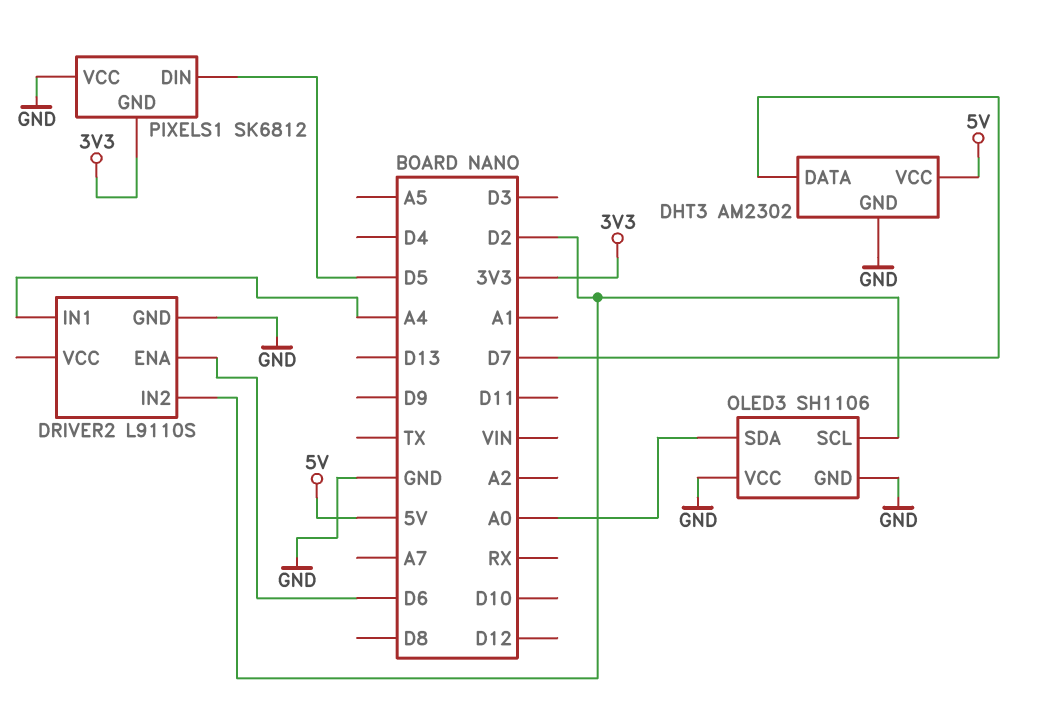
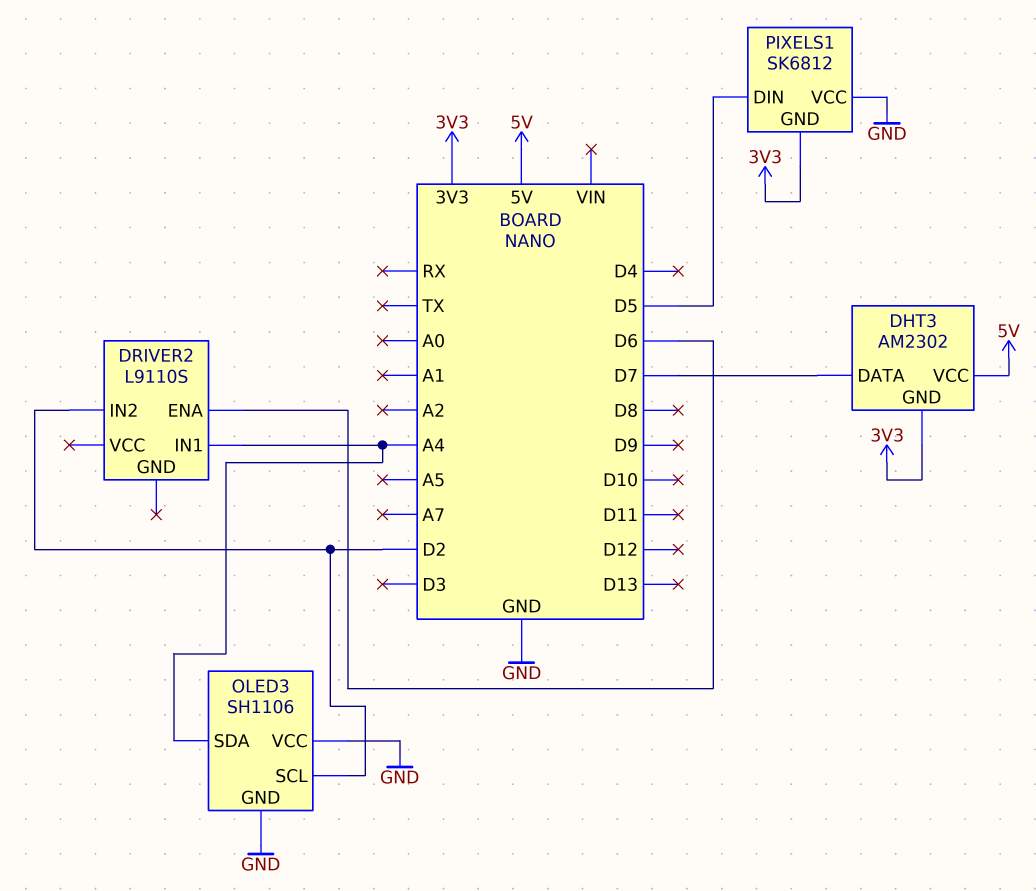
DHT3 pin GND: GND -> 3V3
DRIVER2 pin GND: GND -> none
OLED3 pin SDA: A0 -> A4

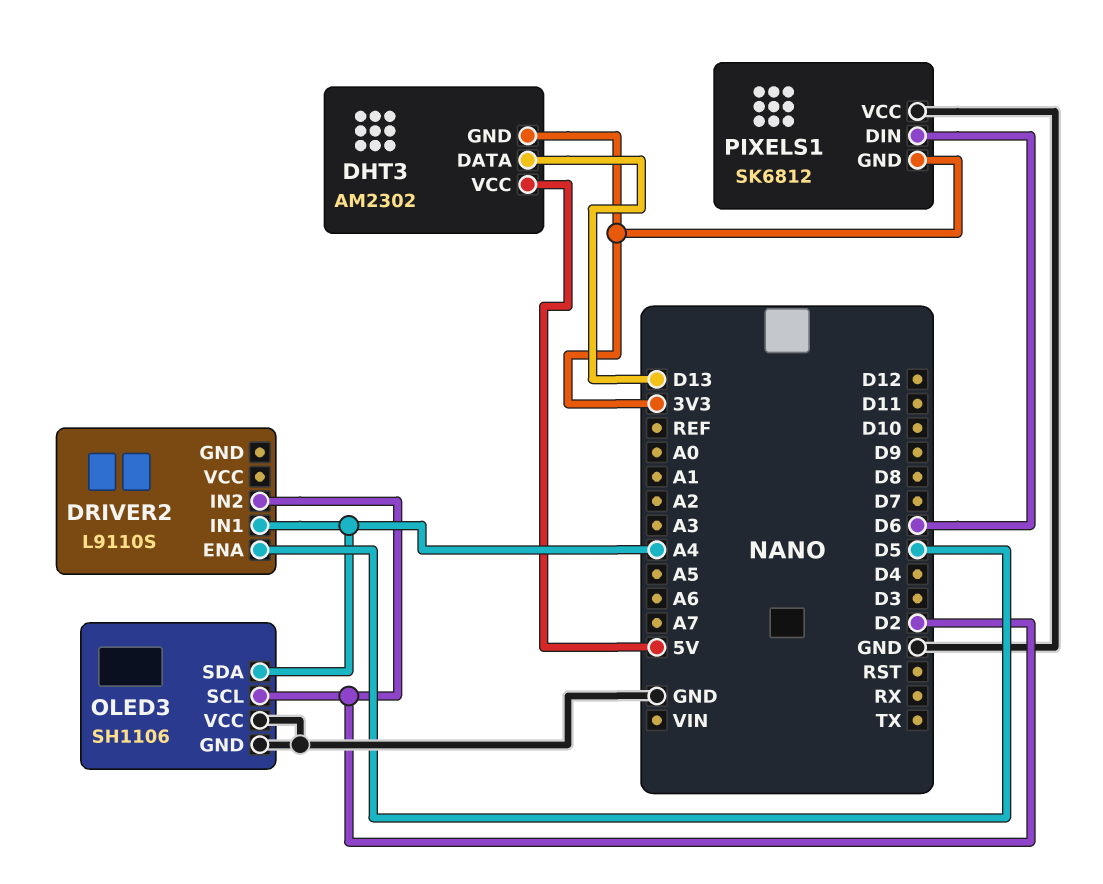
DHT3 pin DATA: D7 -> D13
DRIVER2 pin ENA: D6 -> D5
PIXELS1 pin DIN: D5 -> D6

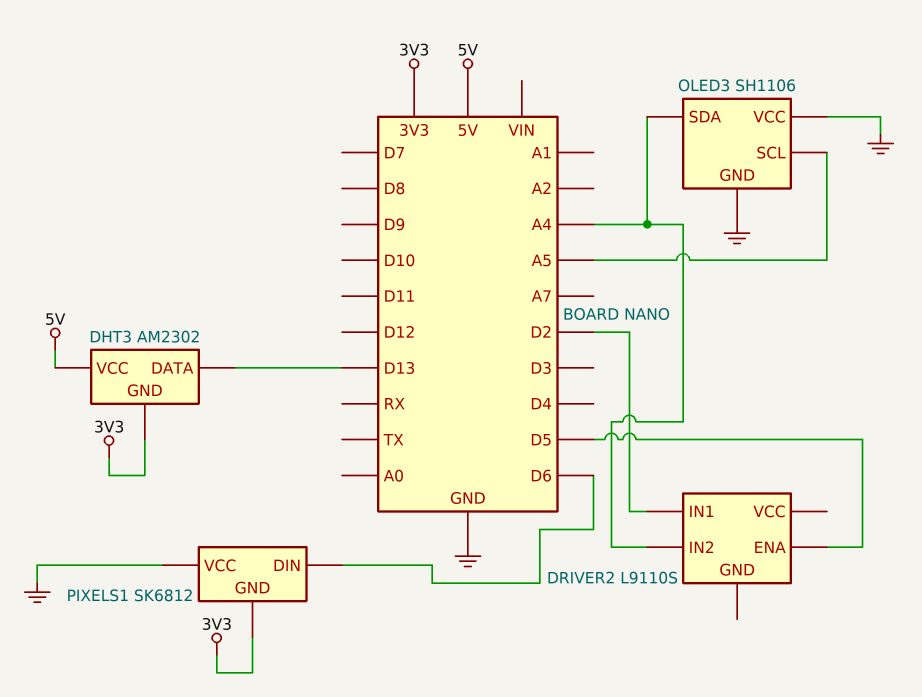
DRIVER2 pin IN1: A4 -> D2
DRIVER2 pin IN2: D2 -> A4
OLED3 pin SCL: D2 -> A5

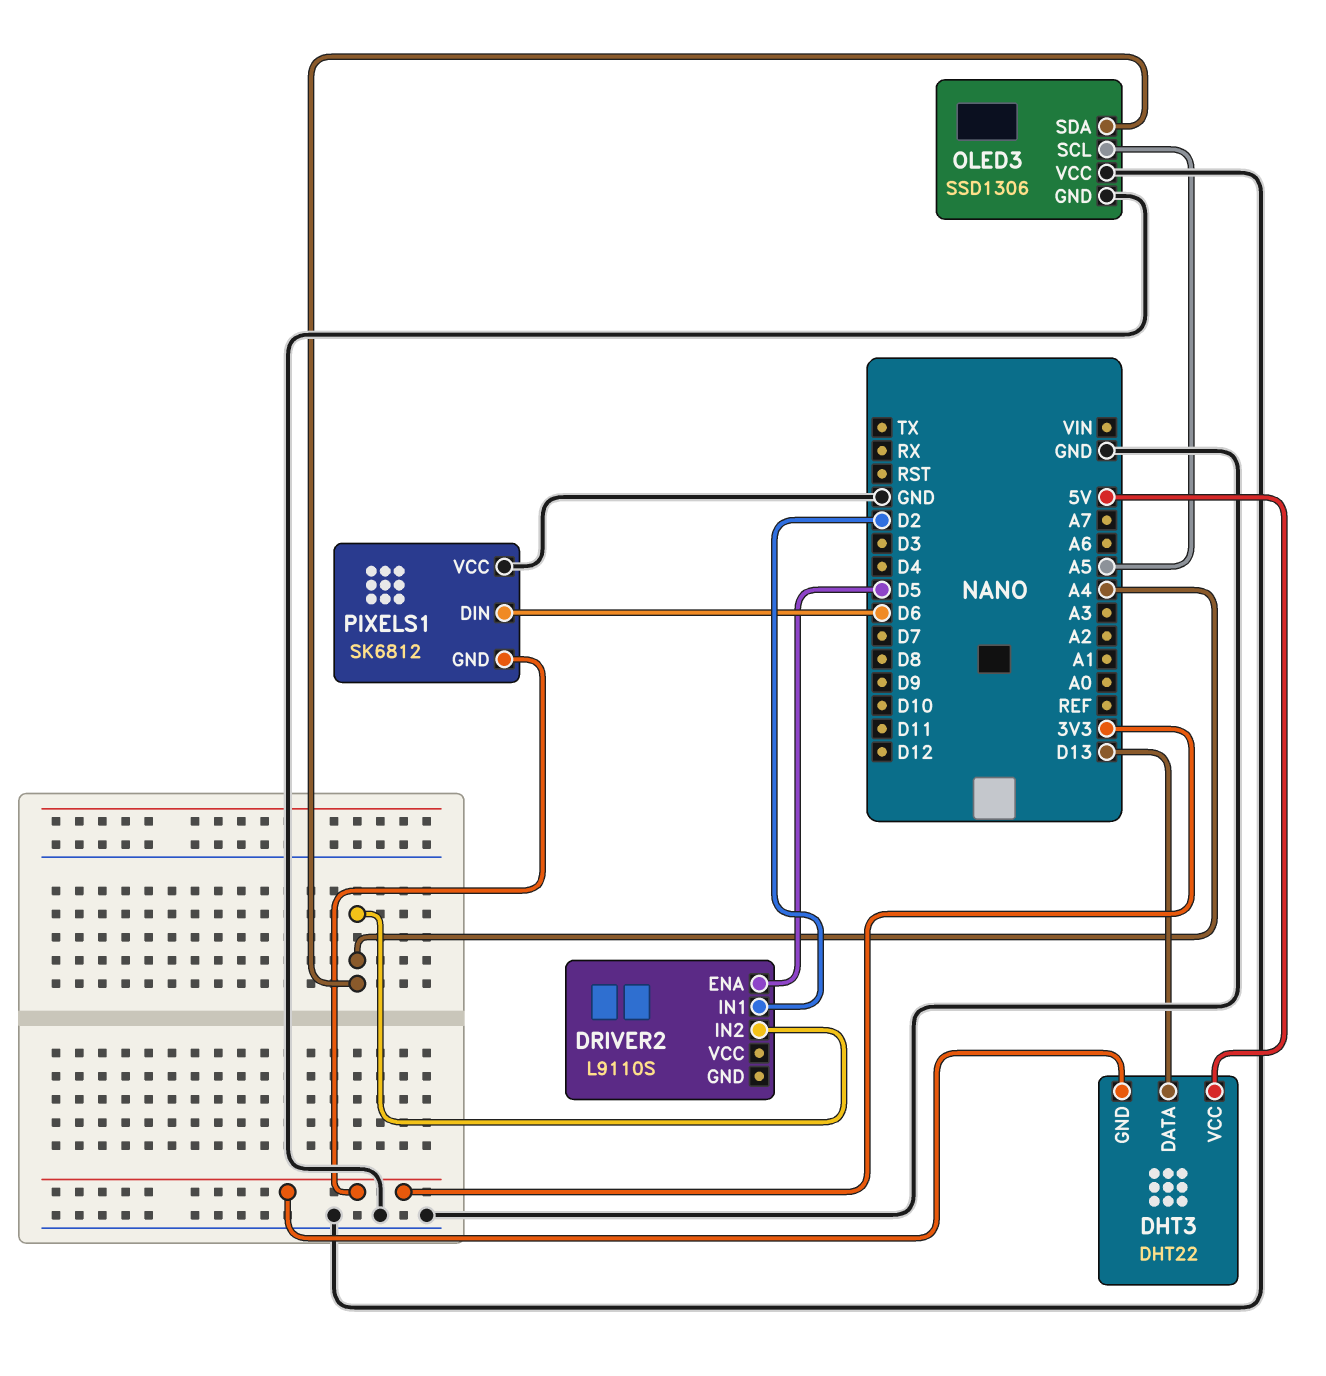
DHT3: AM2302 -> DHT22
OLED3: SH1106 -> SSD1306

